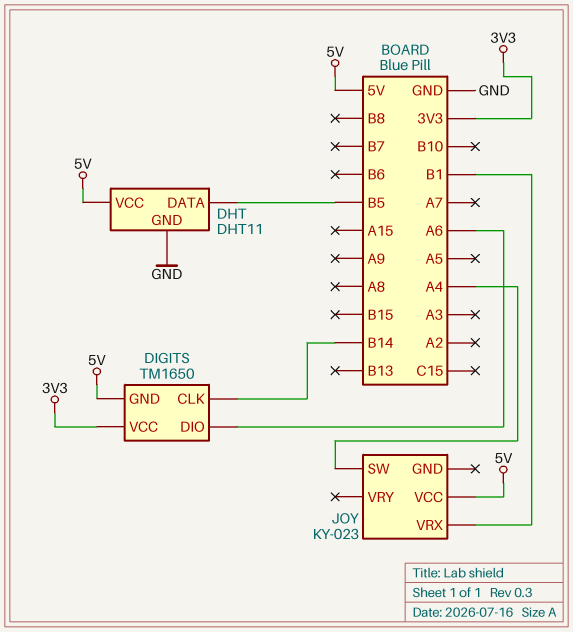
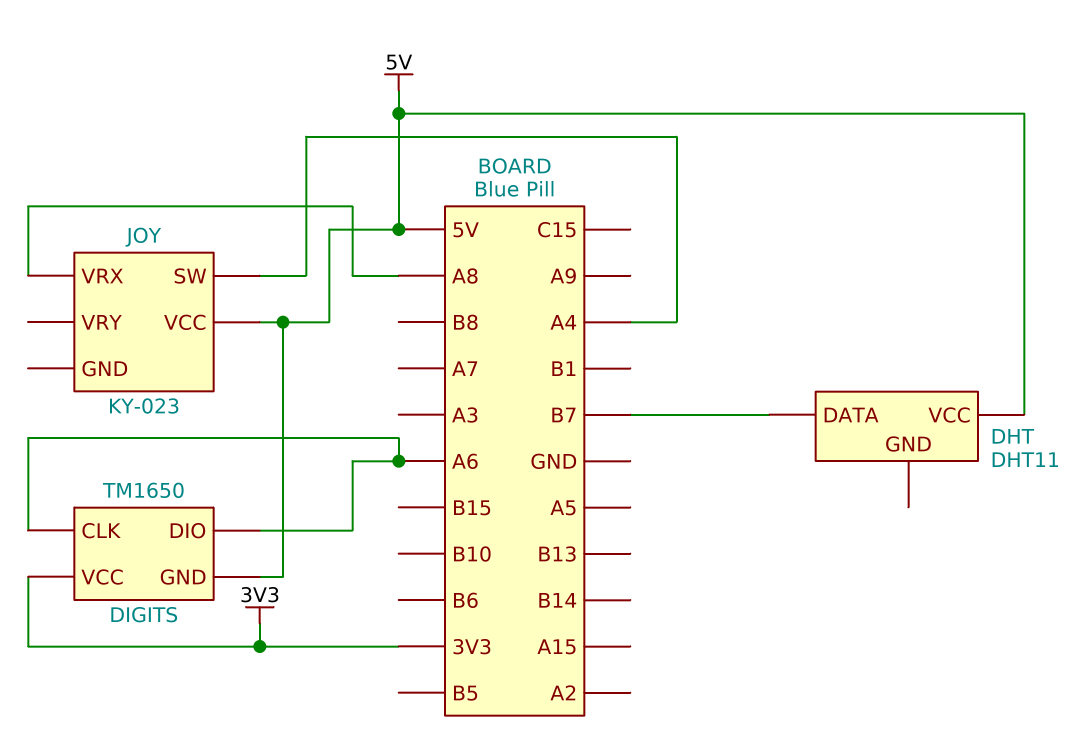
DHT pin DATA: B5 -> B7
DHT pin GND: GND -> none
DIGITS pin CLK: B14 -> A6
JOY pin VRX: B1 -> A8

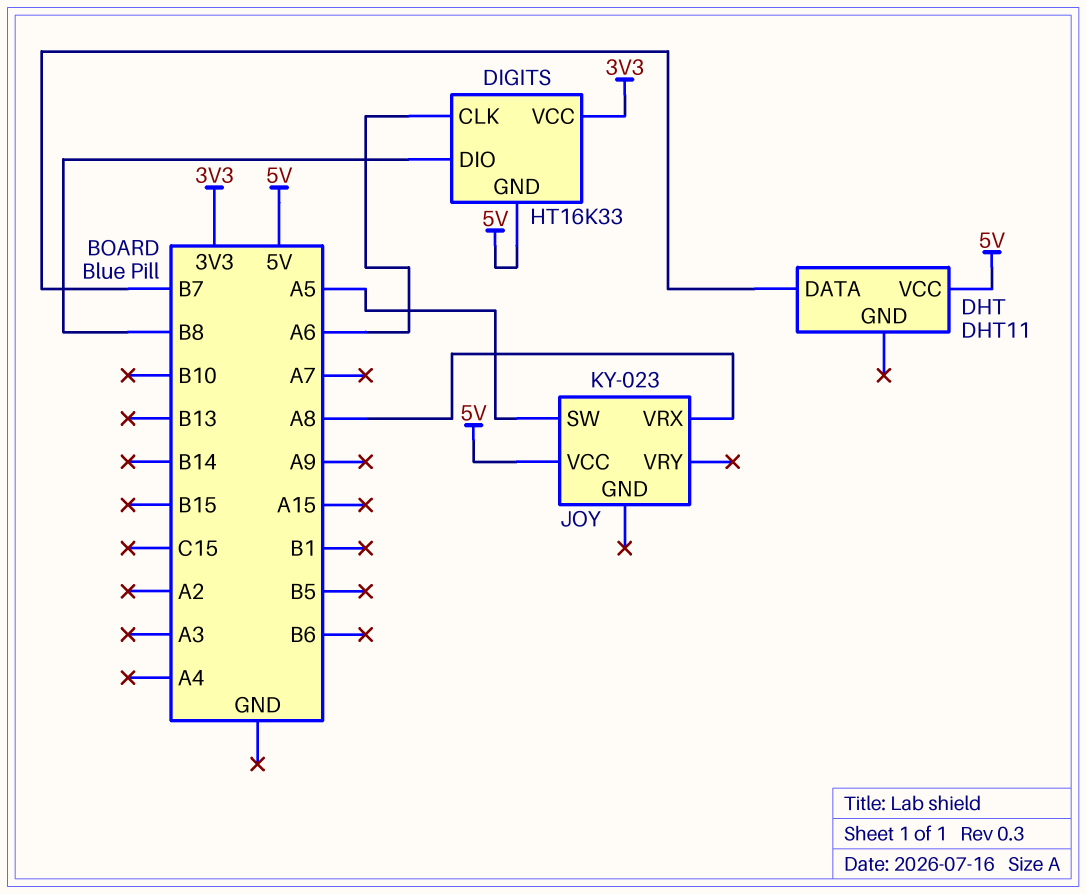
DIGITS: TM1650 -> HT16K33
DIGITS pin DIO: A6 -> B8
JOY pin SW: A4 -> A5

